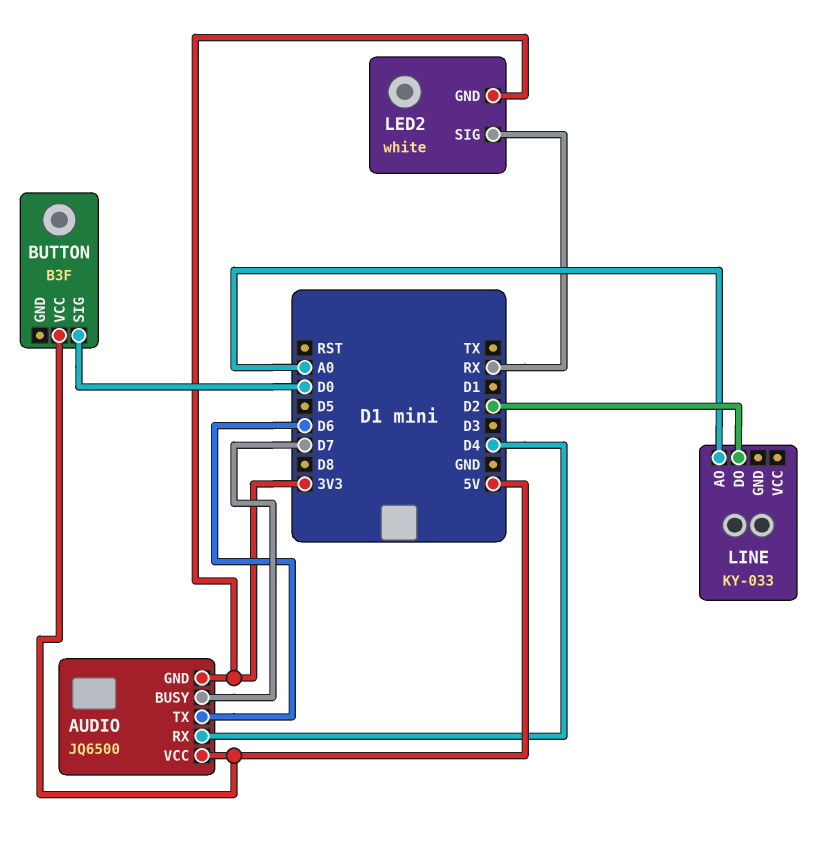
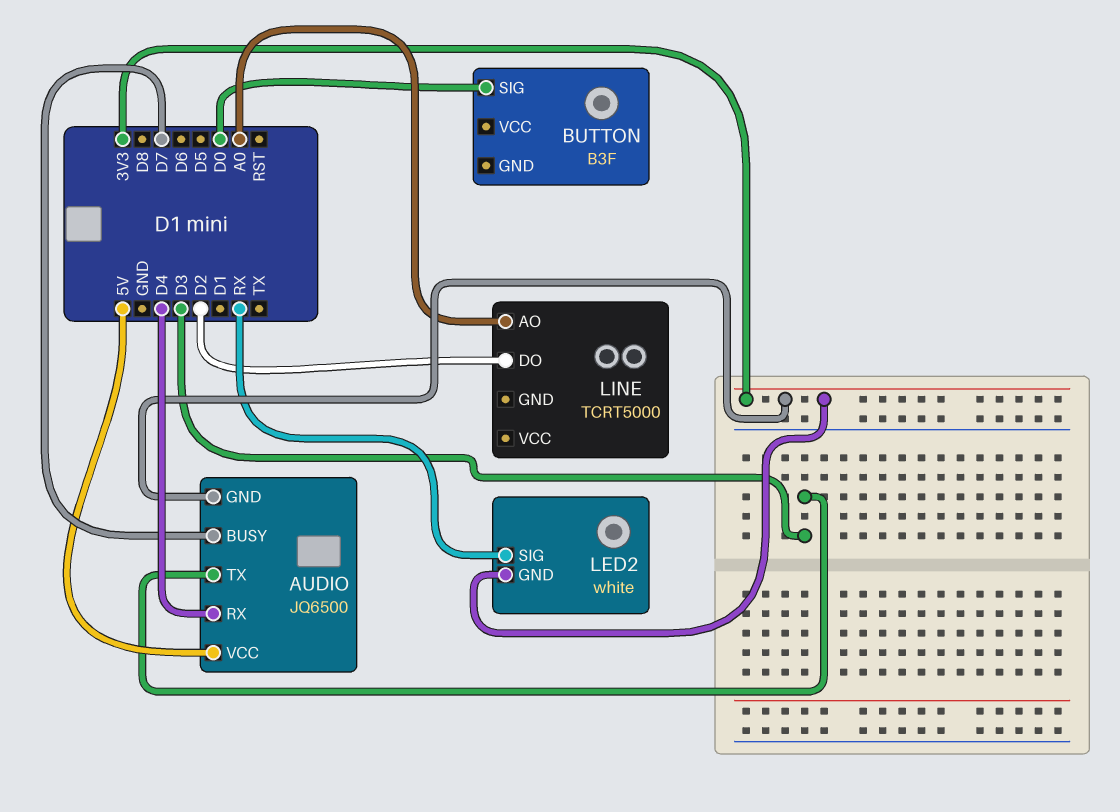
AUDIO pin TX: D6 -> D3
BUTTON pin VCC: 5V -> none
LINE: KY-033 -> TCRT5000

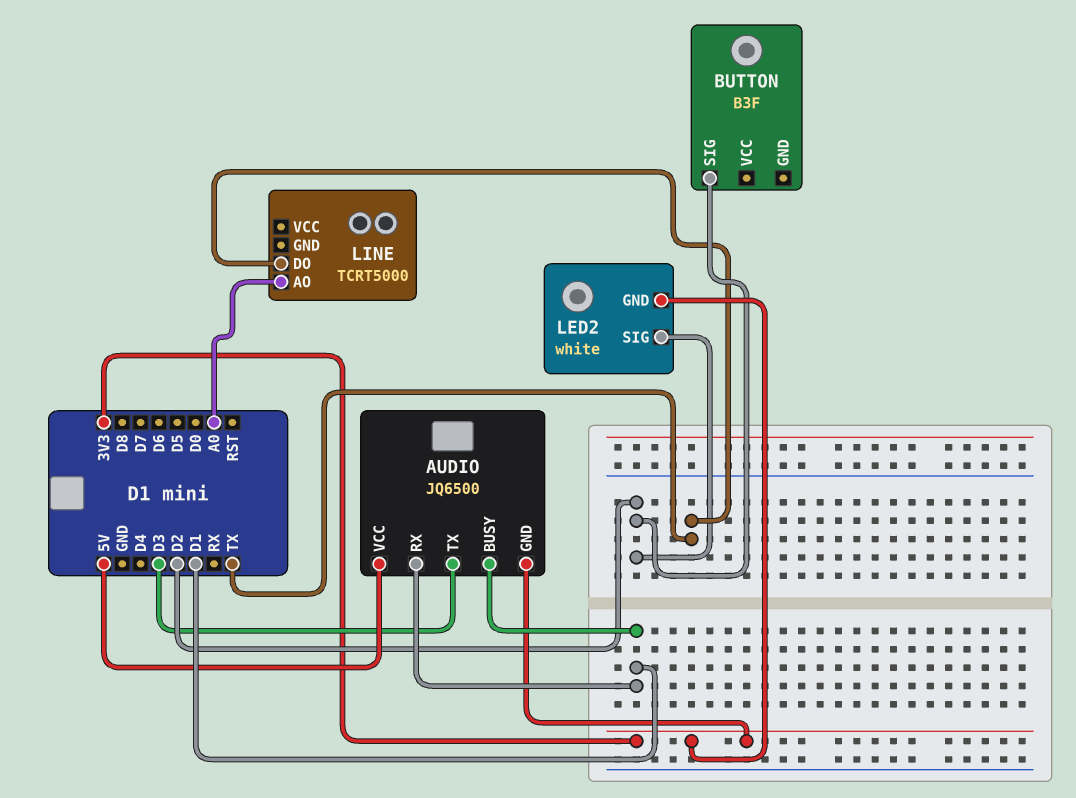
AUDIO pin BUSY: D7 -> D1
AUDIO pin RX: D4 -> D1
BUTTON pin SIG: D0 -> D2
LED2 pin SIG: RX -> D2
LINE pin DO: D2 -> TX

